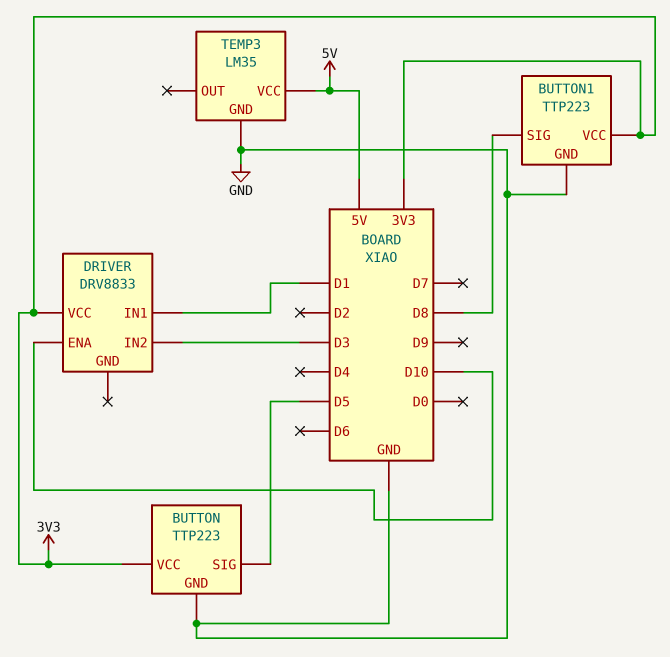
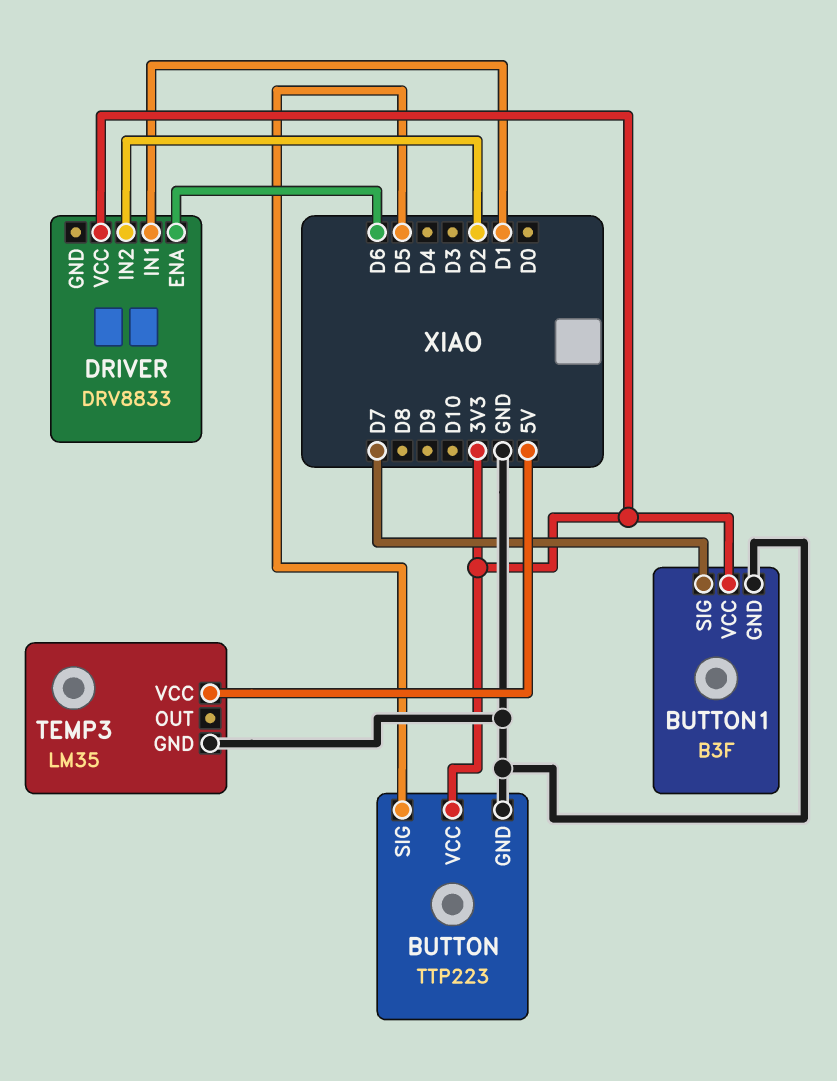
BUTTON1: TTP223 -> B3F
BUTTON1 pin SIG: D8 -> D7
DRIVER pin ENA: D10 -> D6
DRIVER pin IN2: D3 -> D2

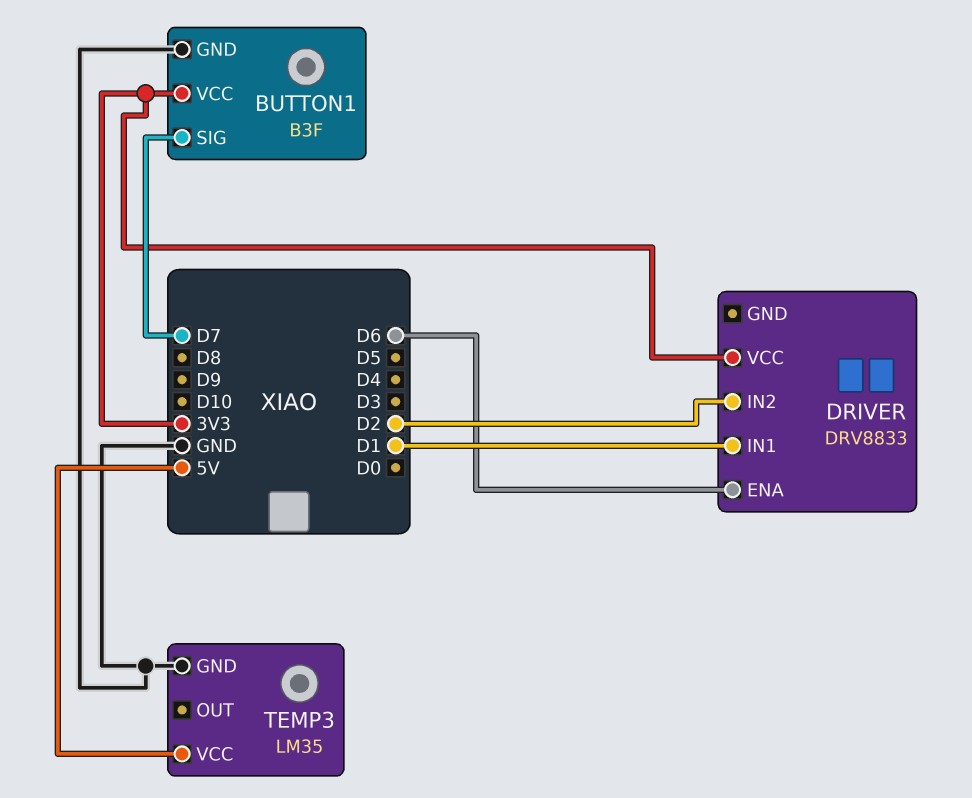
BUTTON: TTP223 -> none
BUTTON pin GND: GND -> none
BUTTON pin SIG: D5 -> none
BUTTON pin VCC: 3V3 -> none

